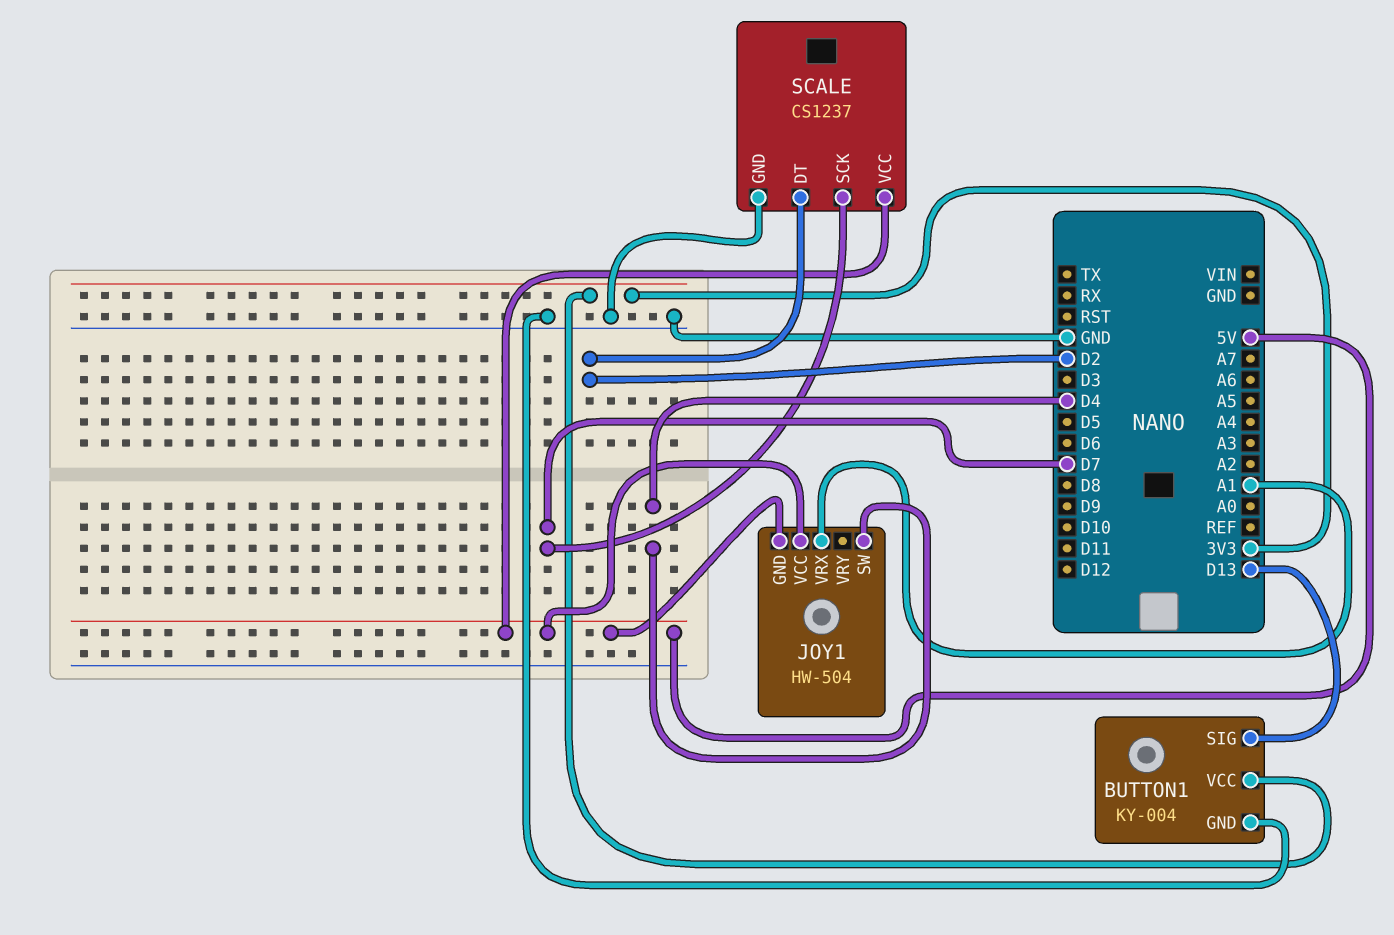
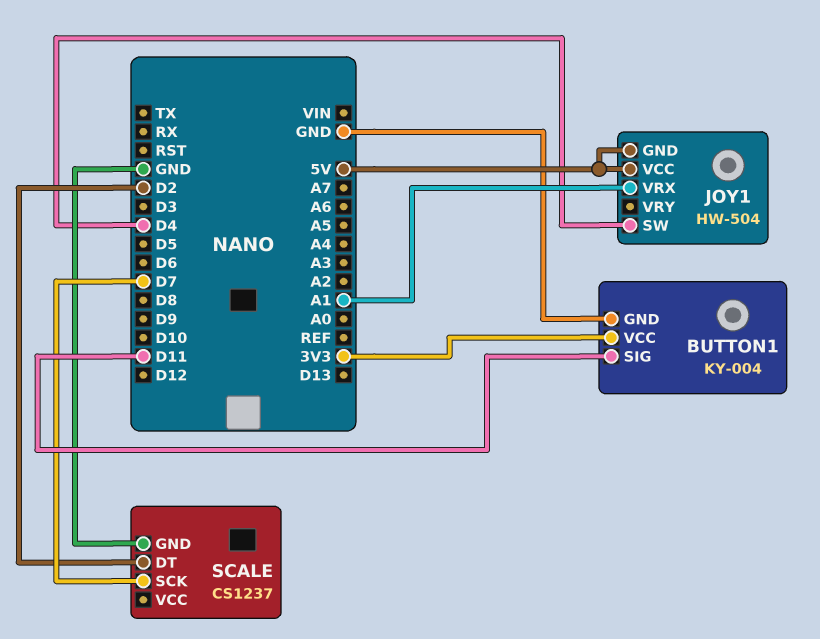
BUTTON1 pin SIG: D13 -> D11
SCALE pin VCC: 5V -> none

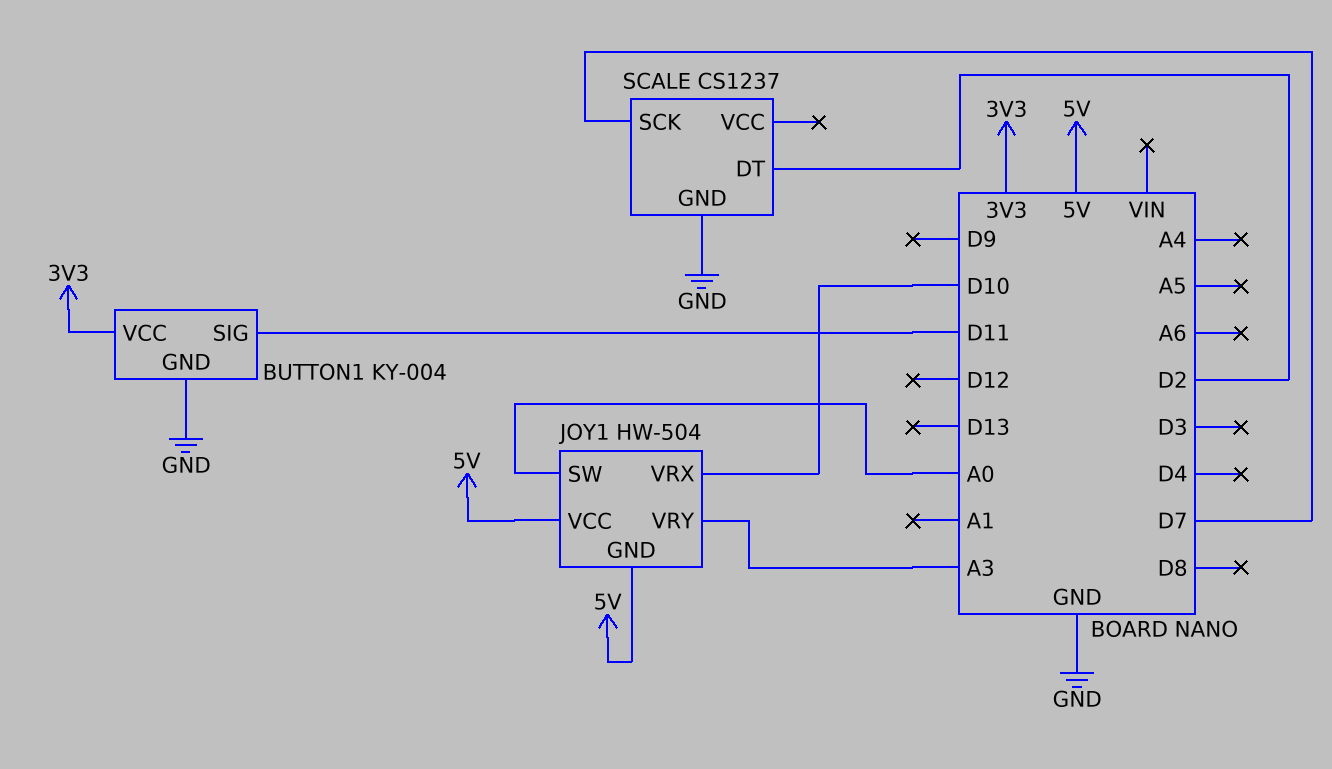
JOY1 pin SW: D4 -> A0
JOY1 pin VRX: A1 -> D10
JOY1 pin VRY: none -> A3

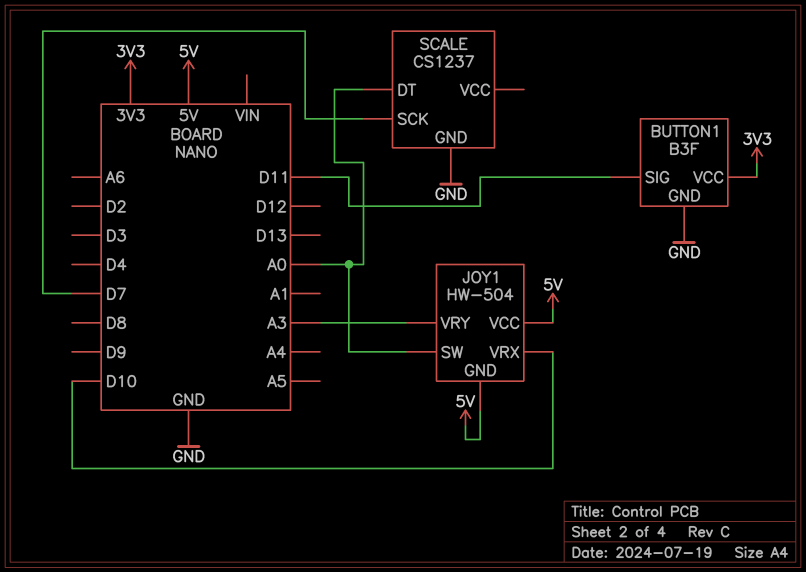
BUTTON1: KY-004 -> B3F
SCALE pin DT: D2 -> A0

